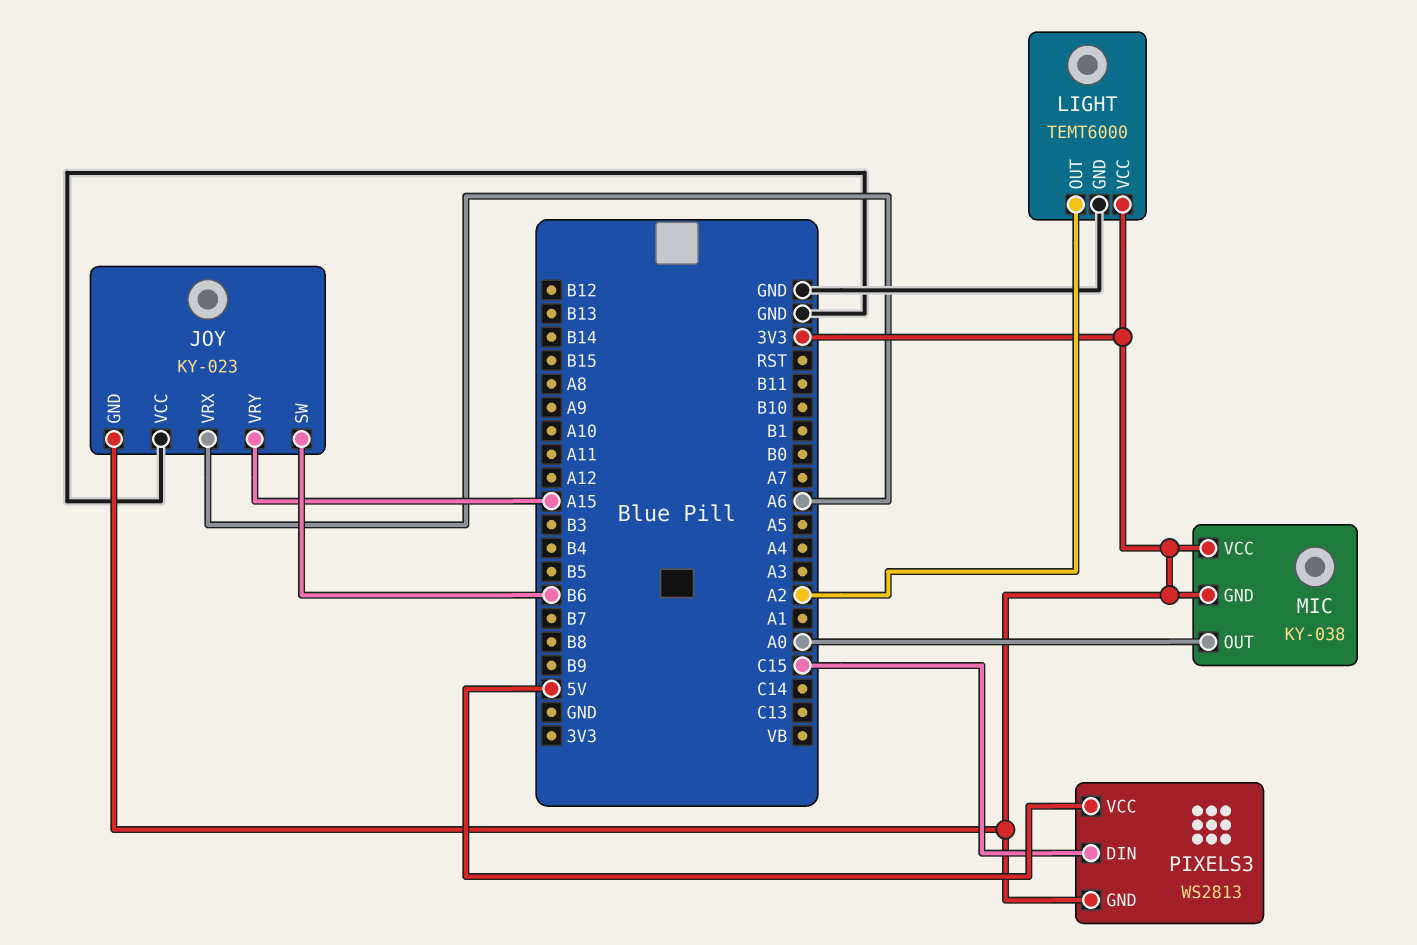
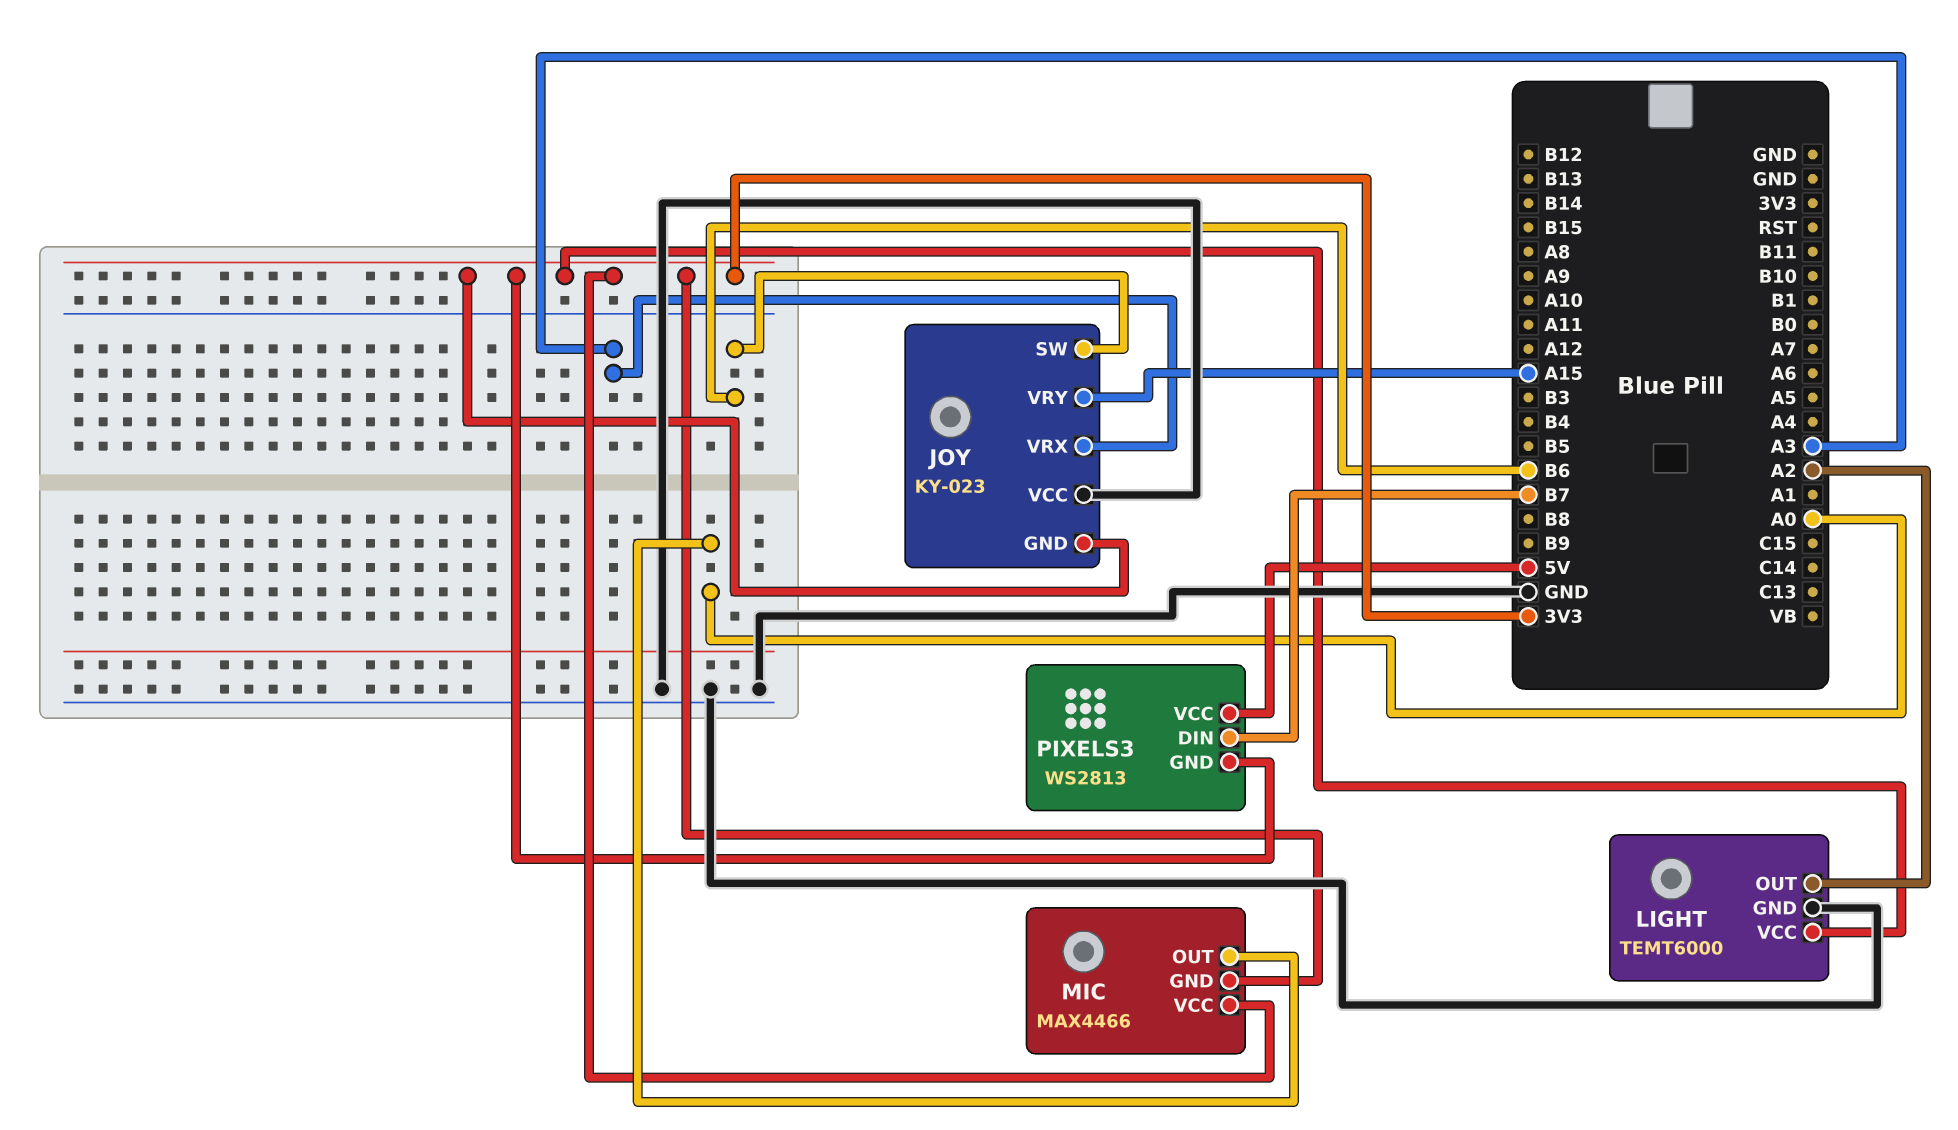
JOY pin VRX: A6 -> A3
MIC: KY-038 -> MAX4466
PIXELS3 pin DIN: C15 -> B7

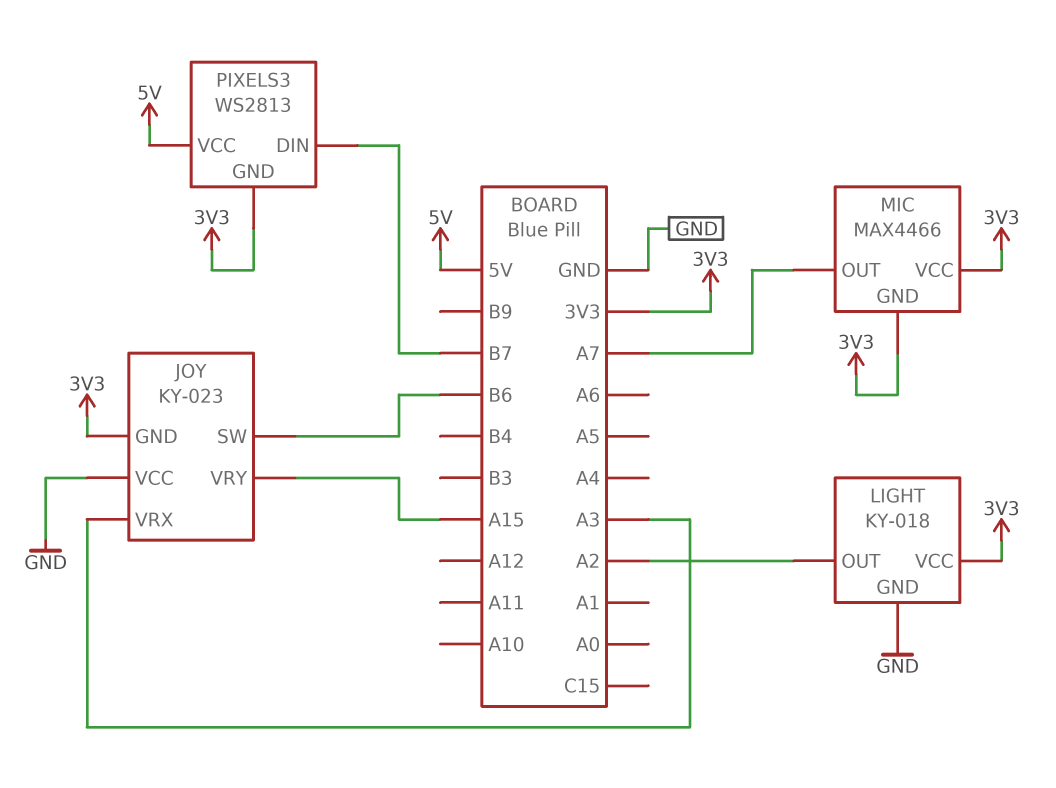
LIGHT: TEMT6000 -> KY-018
MIC pin OUT: A0 -> A7

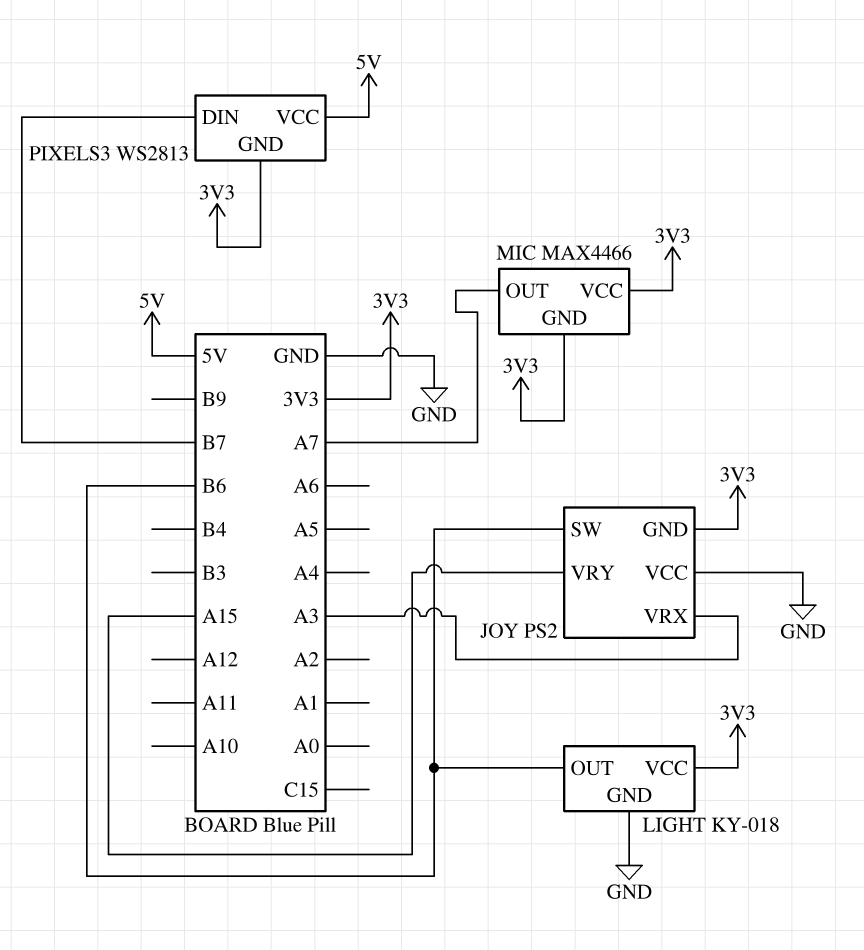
JOY: KY-023 -> PS2
LIGHT pin OUT: A2 -> B6

